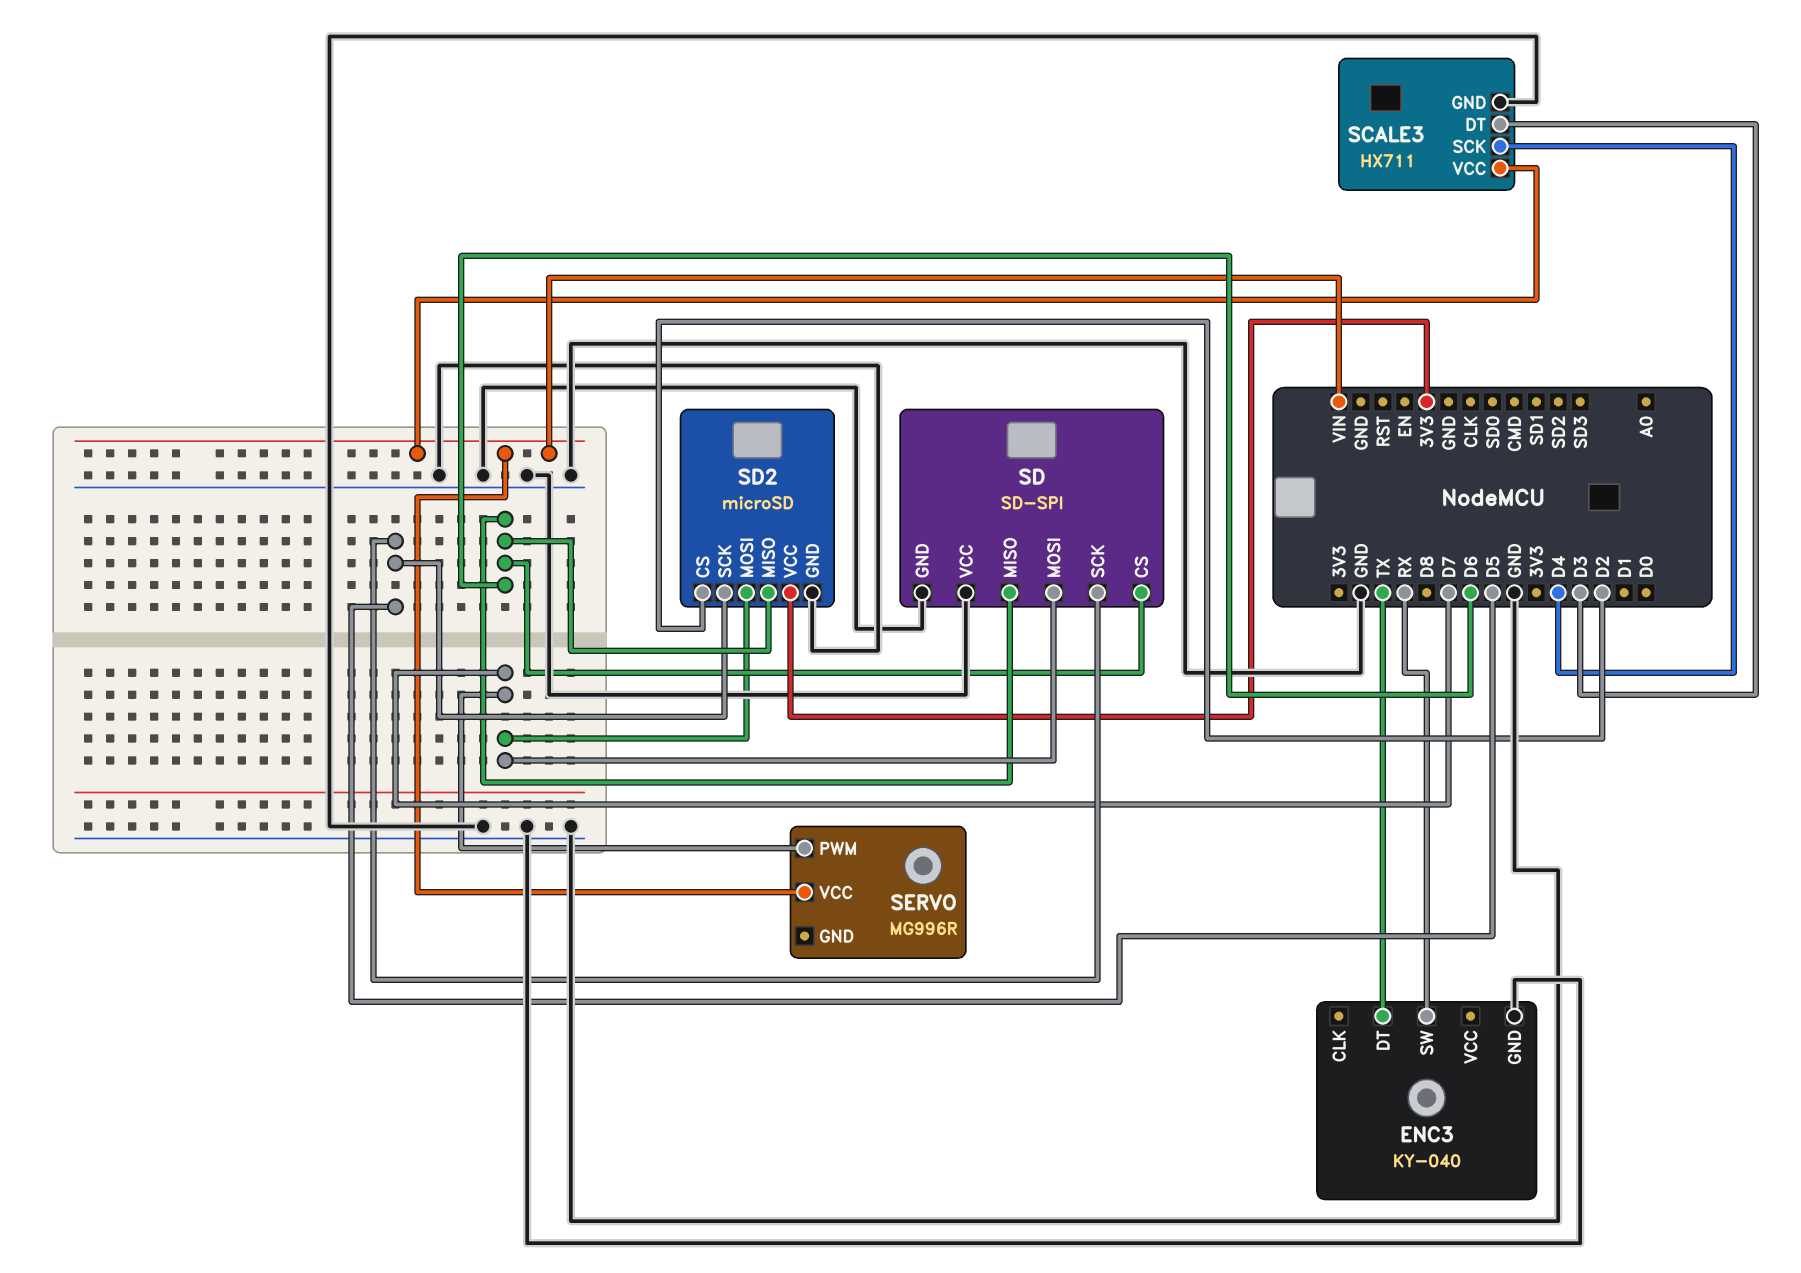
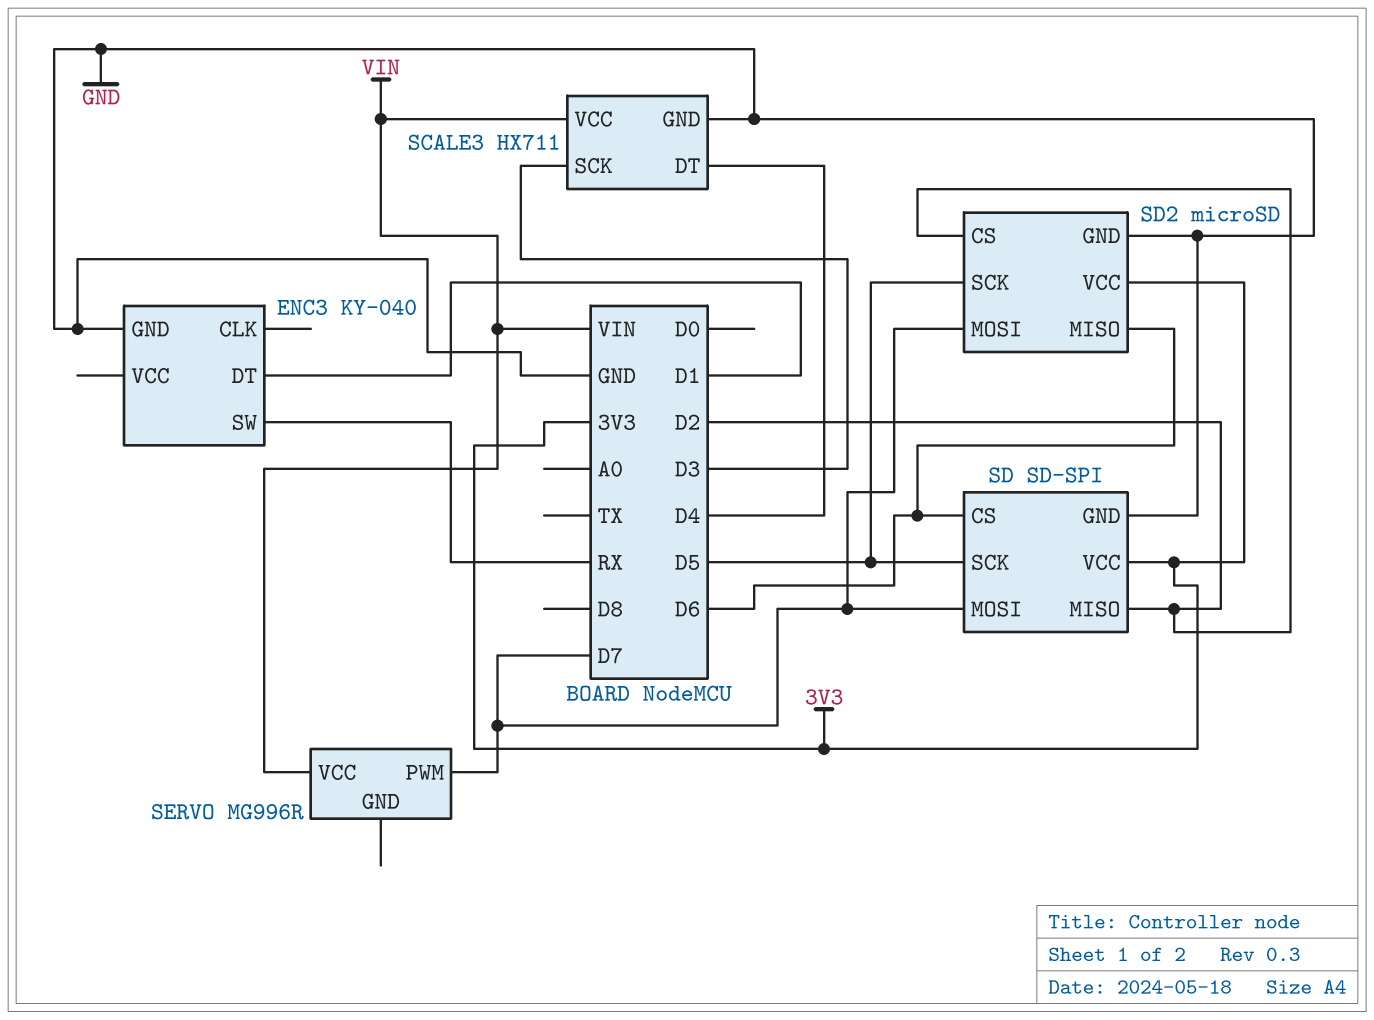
ENC3 pin DT: TX -> D1
SCALE3 pin DT: D3 -> D4
SCALE3 pin SCK: D4 -> D3
SD pin MISO: D6 -> D2
SD pin VCC: GND -> 3V3

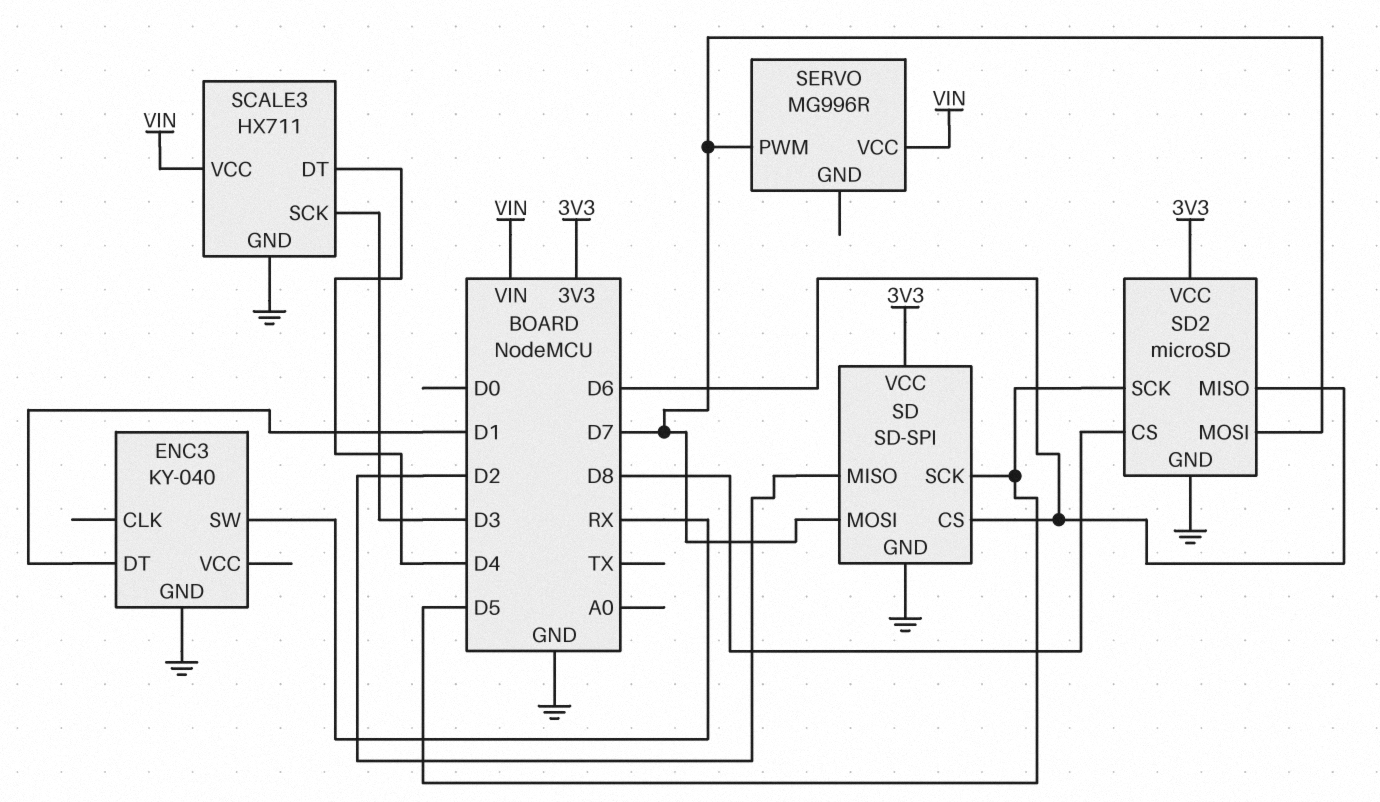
SD2 pin CS: D2 -> D8

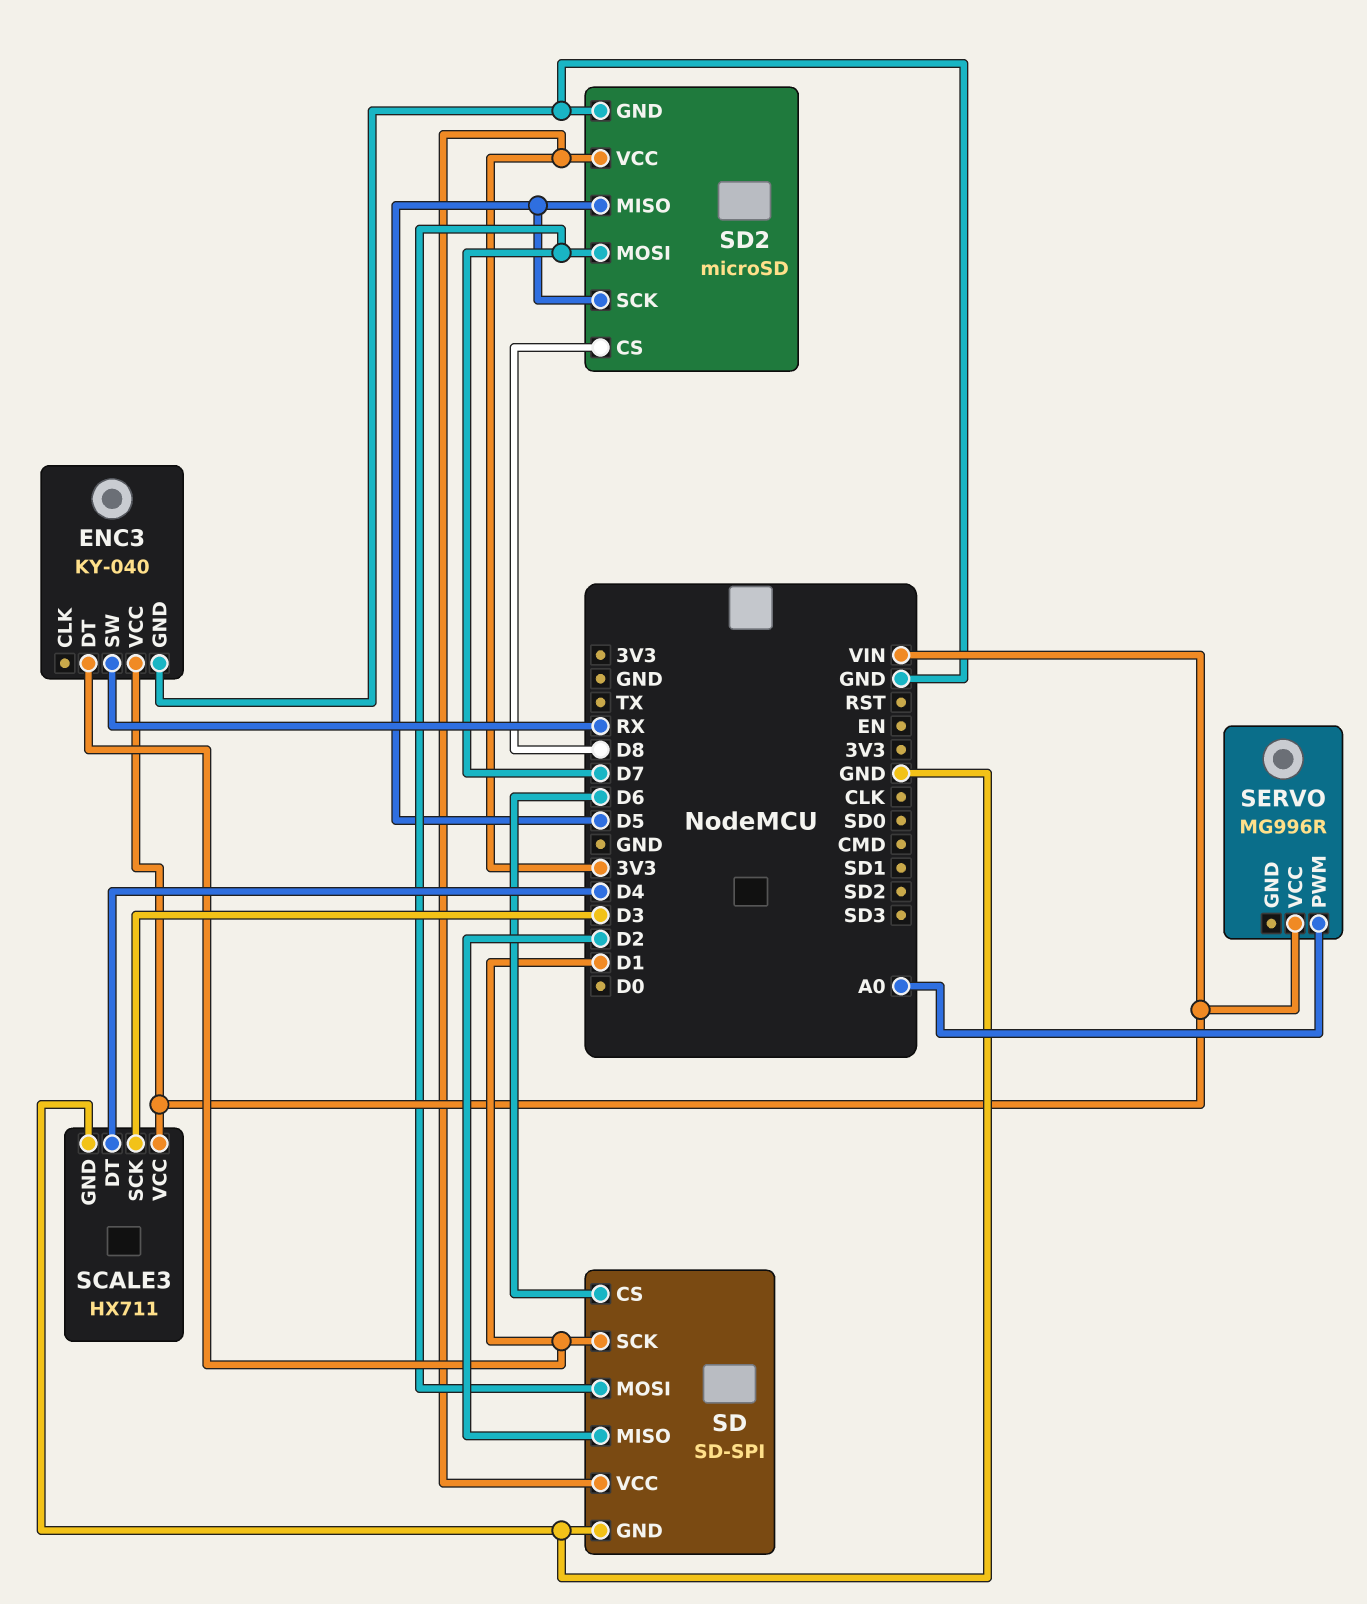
ENC3 pin VCC: none -> VIN
SD pin SCK: D5 -> D1
SD2 pin MISO: D6 -> D5
SERVO pin PWM: D7 -> A0

